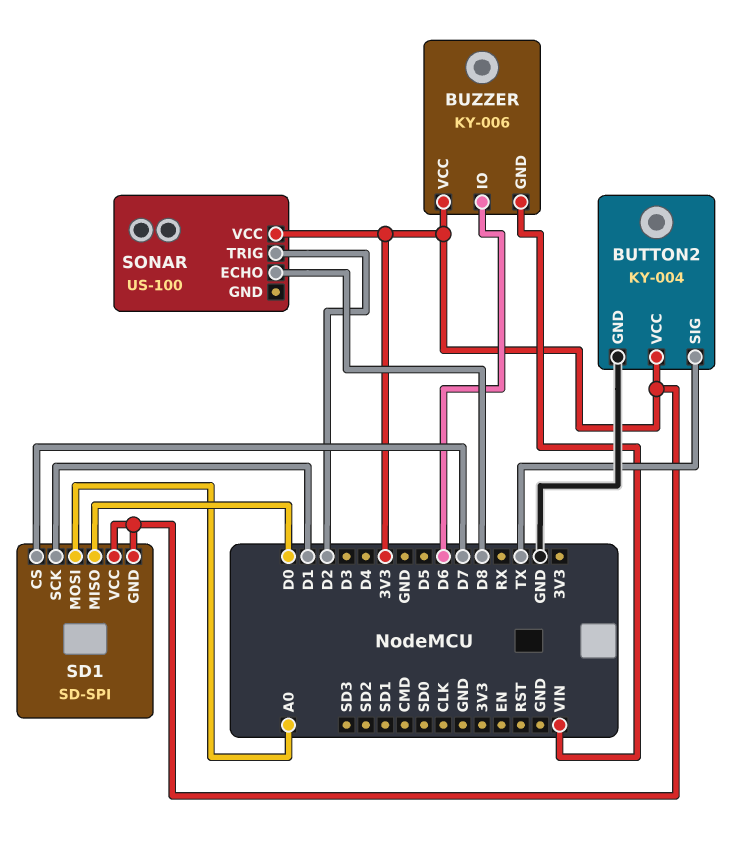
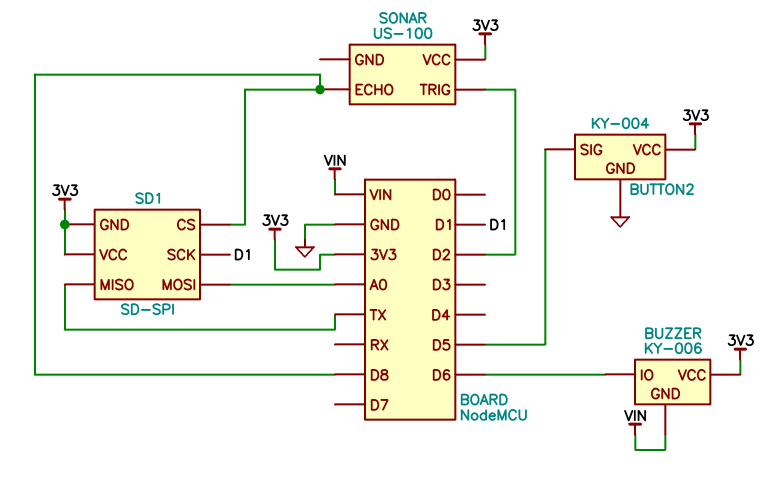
BUTTON2 pin SIG: TX -> D5
SD1 pin CS: D7 -> D8
SD1 pin MISO: D0 -> TX

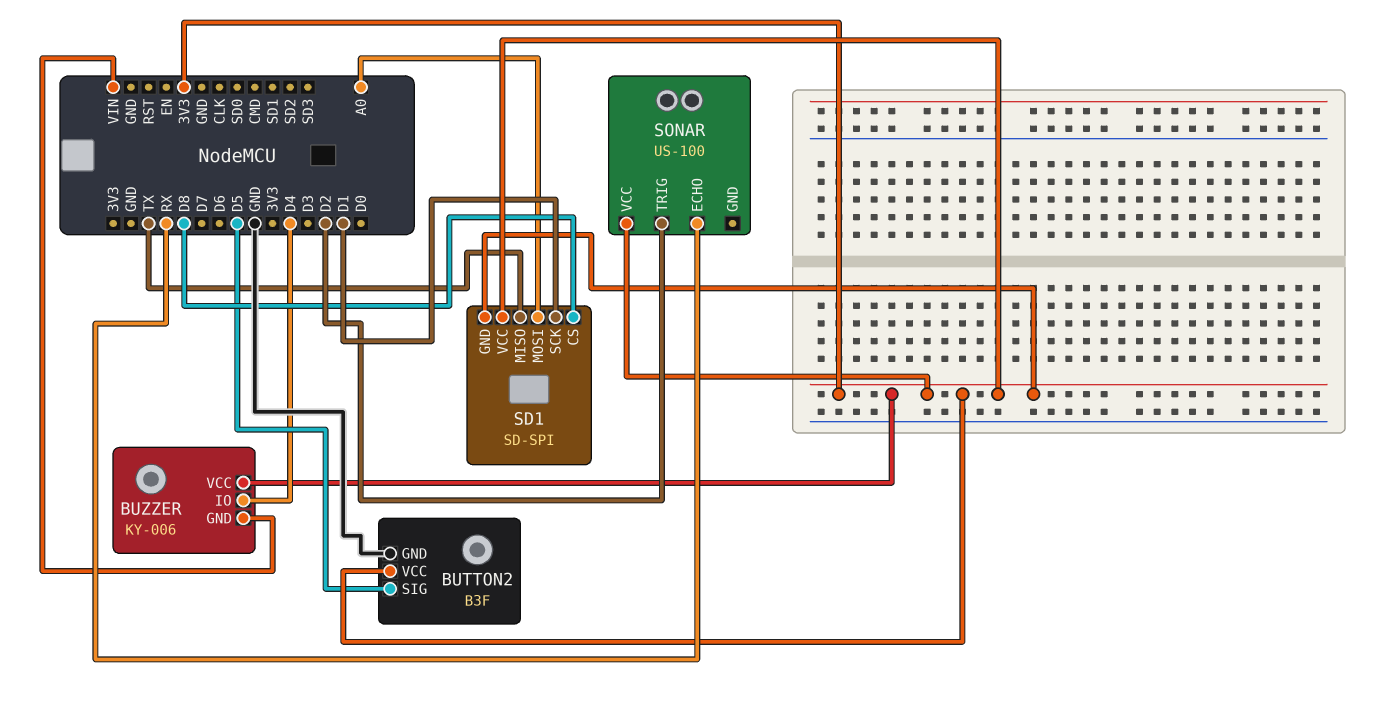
BUTTON2: KY-004 -> B3F
BUZZER pin IO: D6 -> D4
SONAR pin ECHO: D8 -> RX

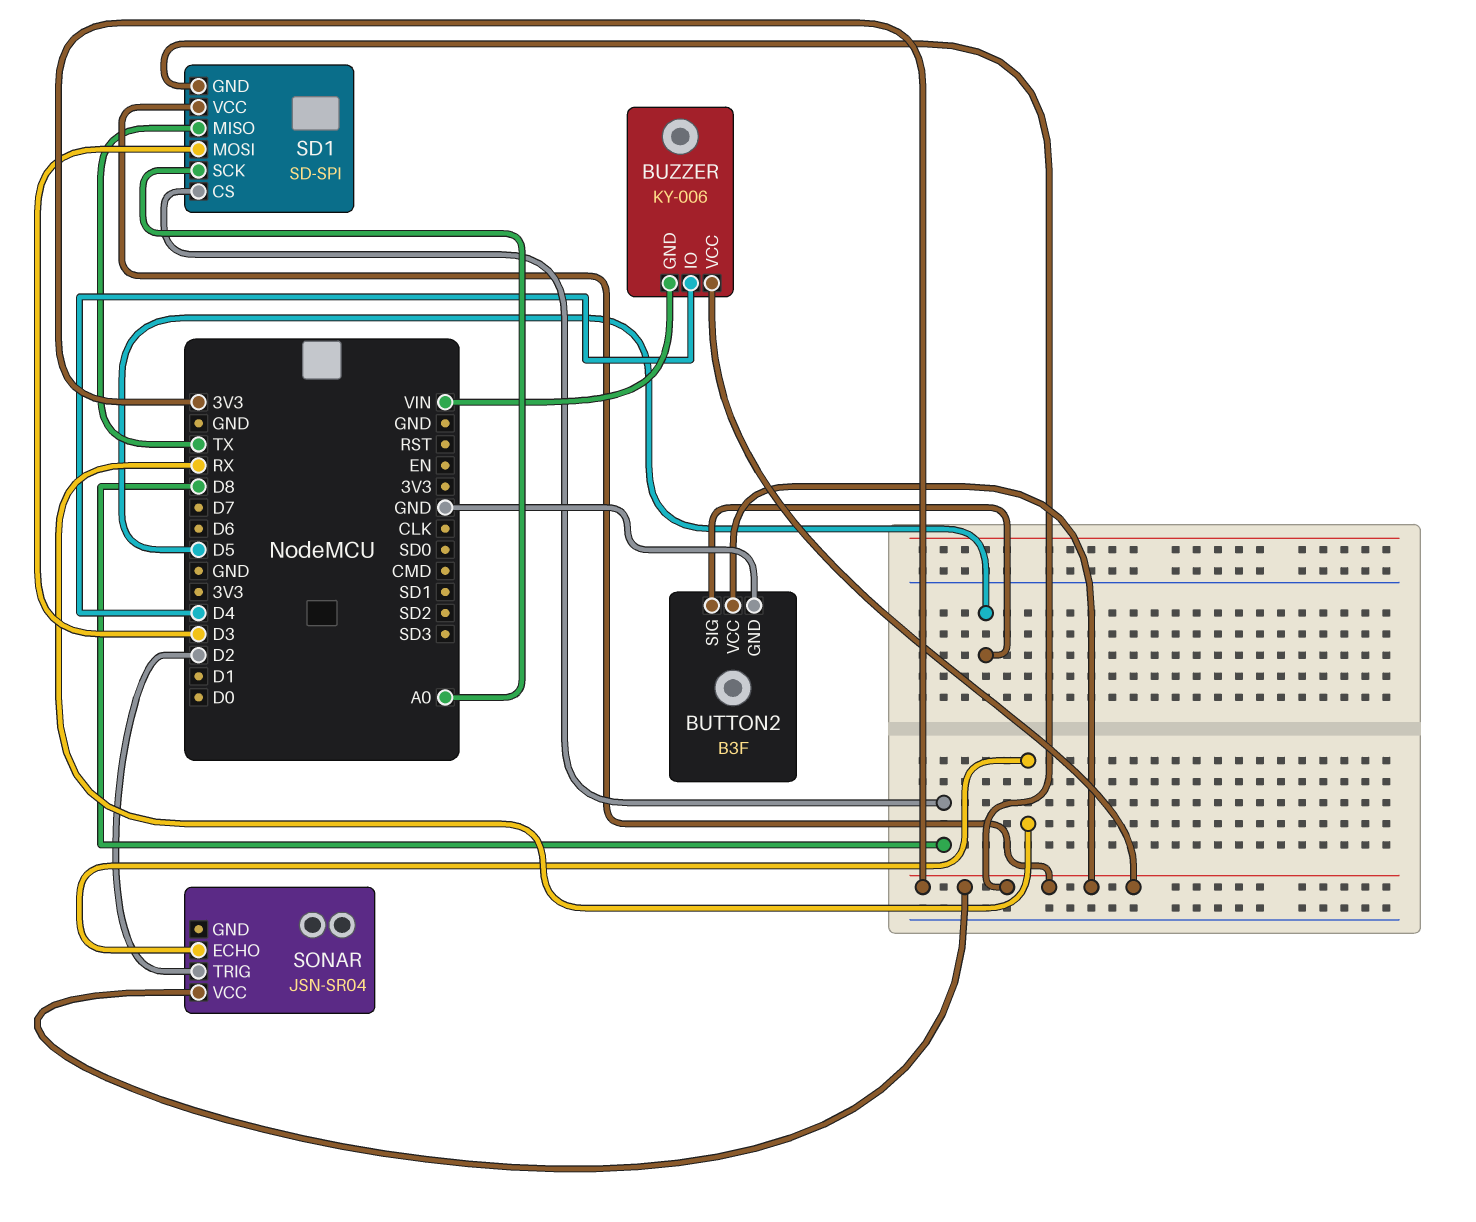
SD1 pin MOSI: A0 -> D3
SD1 pin SCK: D1 -> A0
SONAR: US-100 -> JSN-SR04

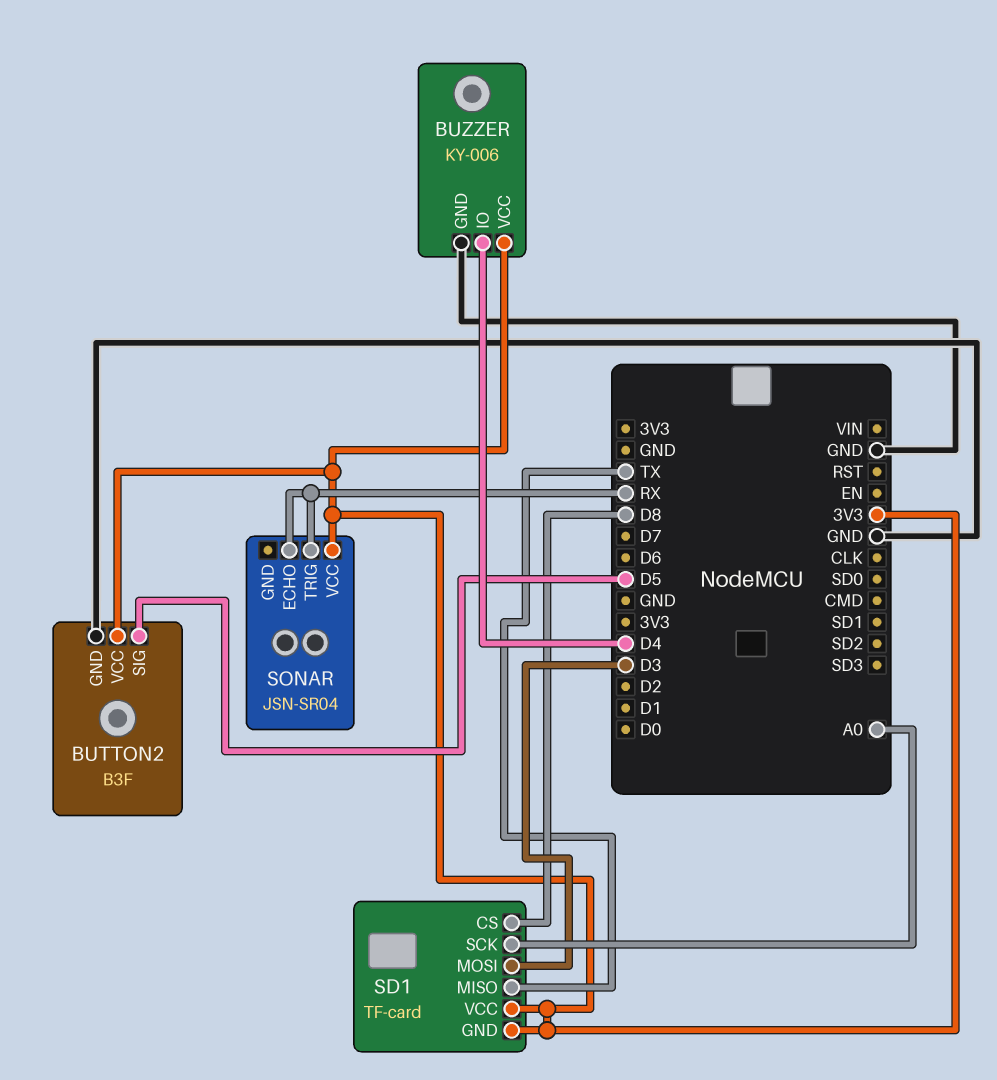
BUZZER pin GND: VIN -> GND
SD1: SD-SPI -> TF-card
SONAR pin TRIG: D2 -> RX

